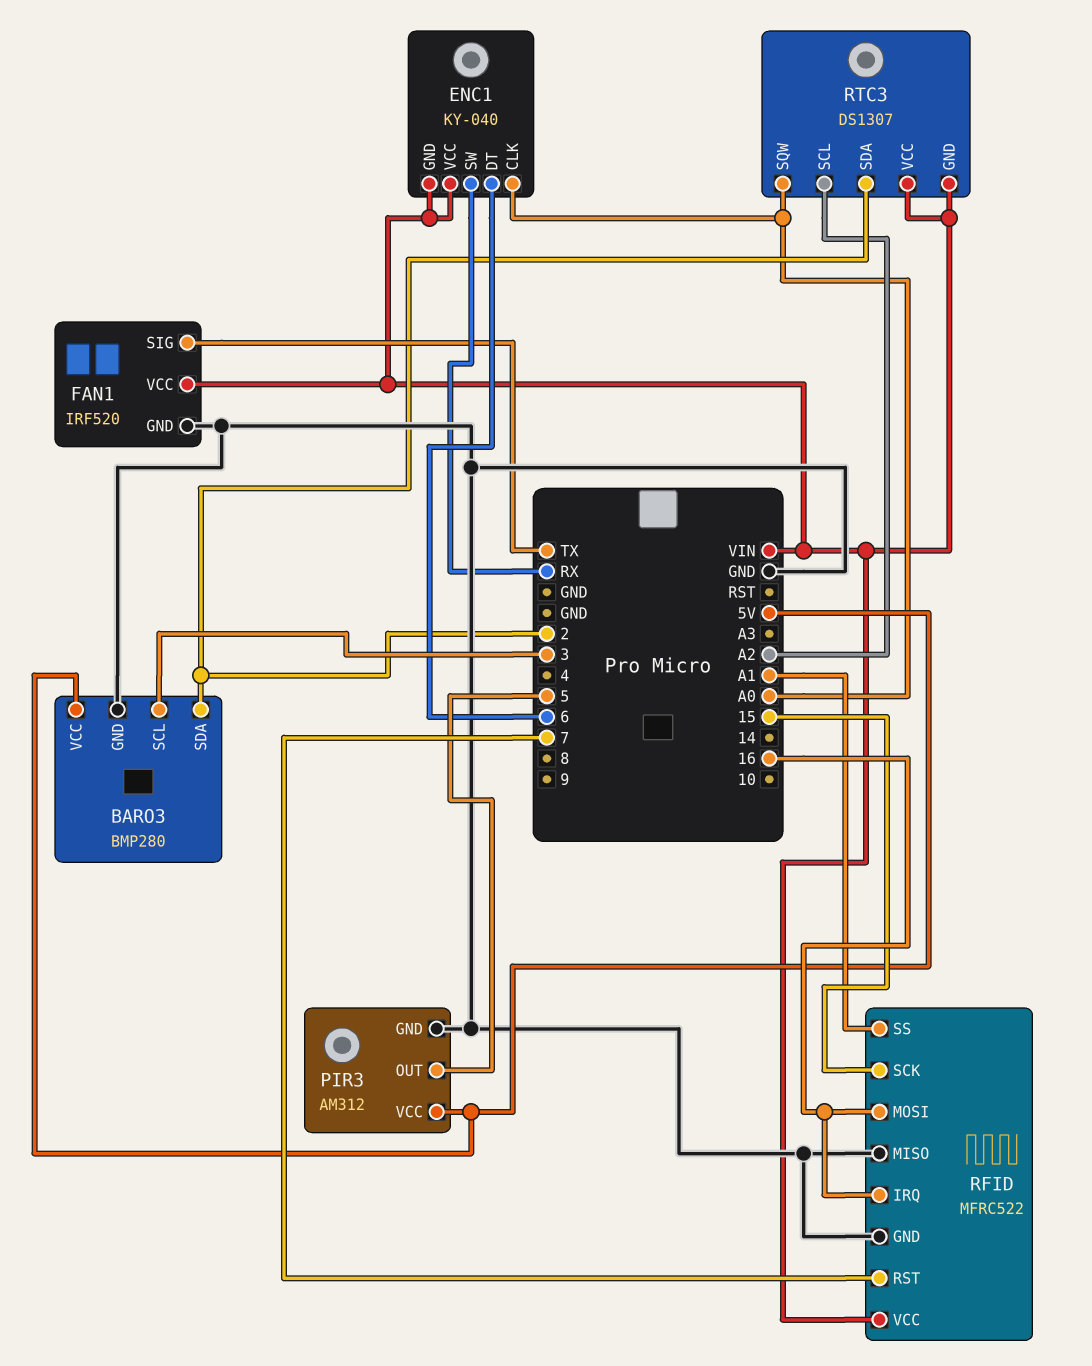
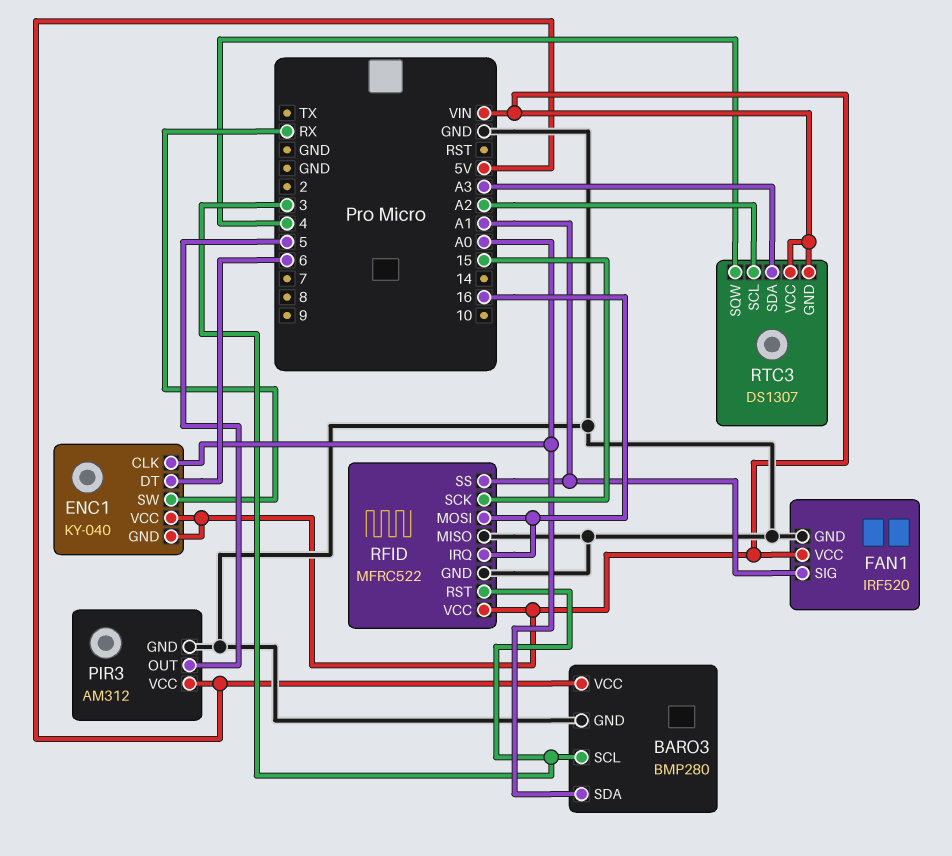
BARO3 pin SDA: 2 -> A0
FAN1 pin SIG: TX -> A1
RFID pin RST: 7 -> 3
RTC3 pin SDA: 2 -> A3
RTC3 pin SQW: A0 -> 4

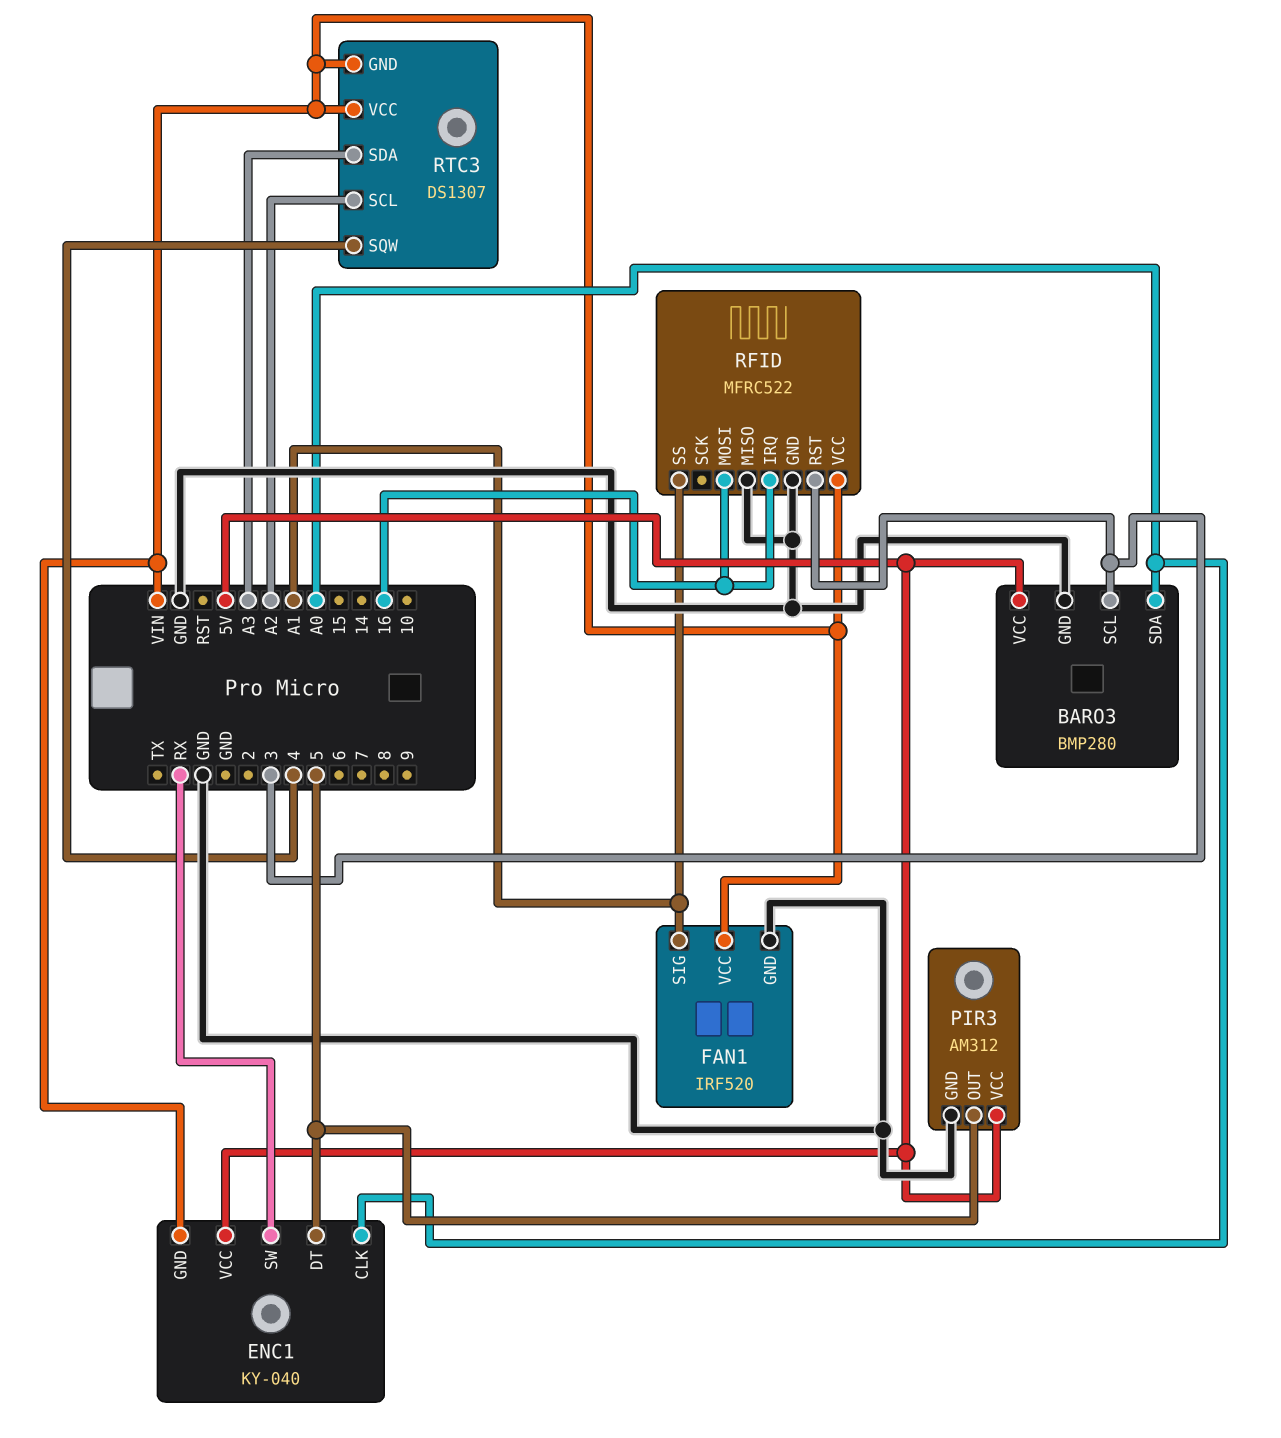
ENC1 pin DT: 6 -> 5
ENC1 pin VCC: VIN -> 5V
RFID pin SCK: 15 -> none

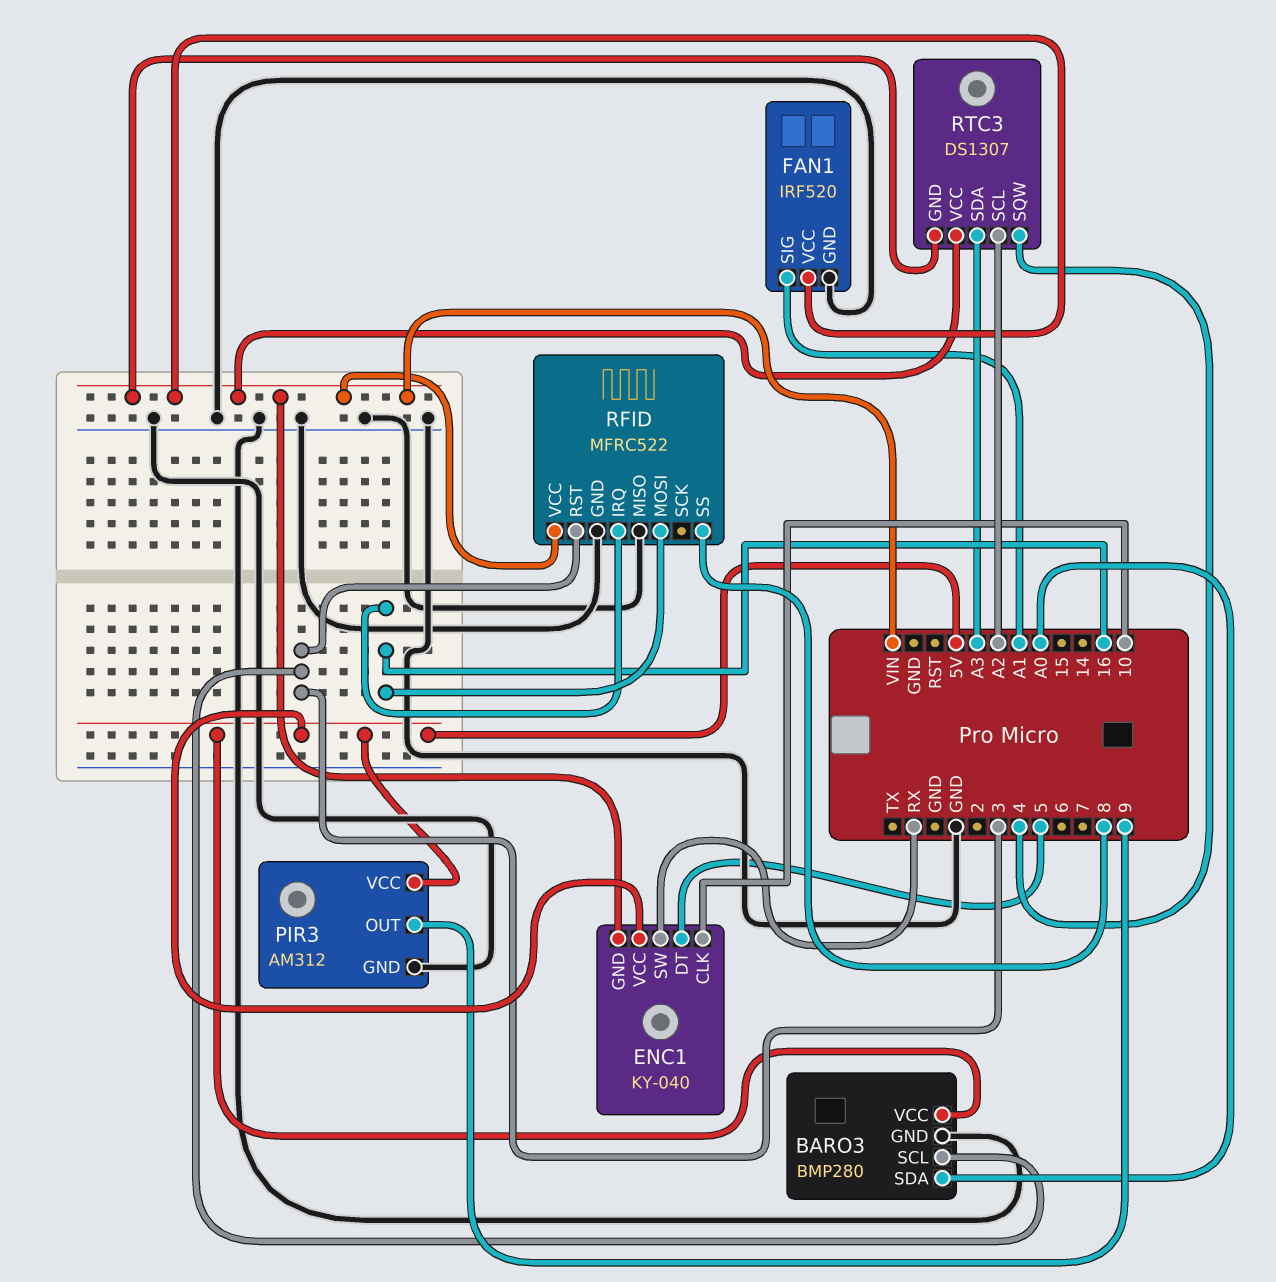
ENC1 pin CLK: A0 -> 10
PIR3 pin OUT: 5 -> 9
RFID pin SS: A1 -> 8

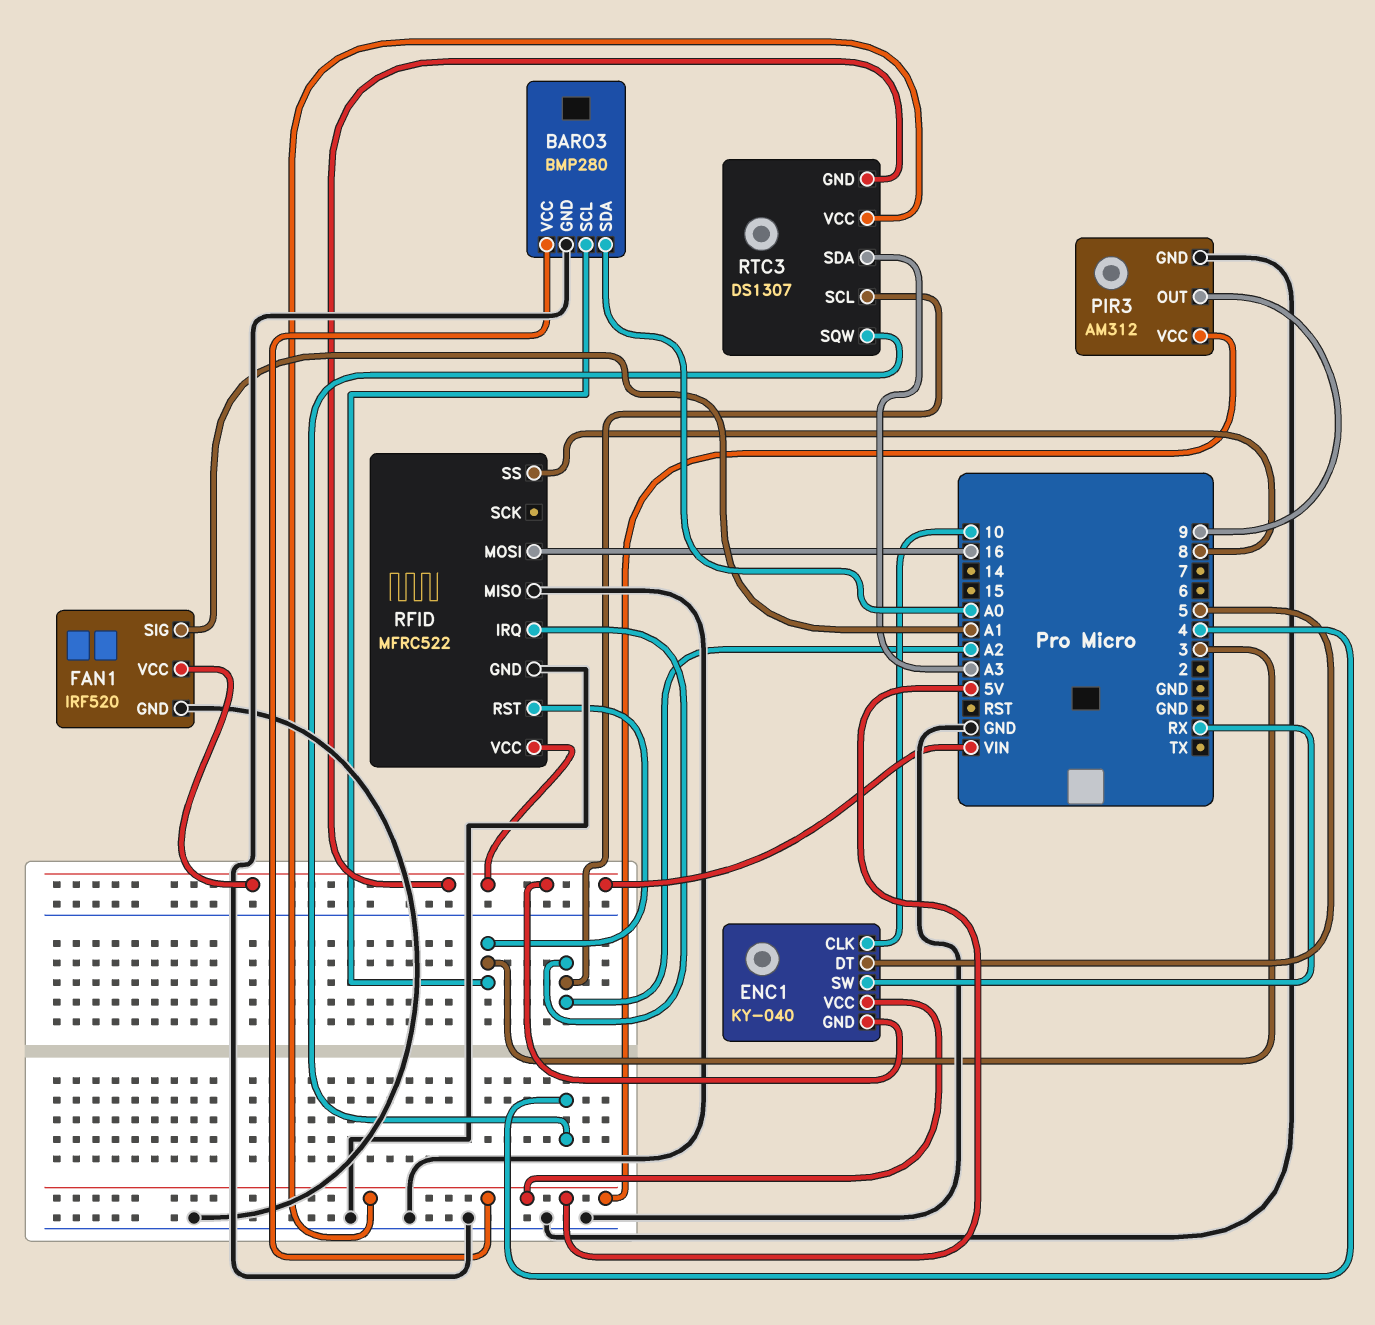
RFID pin IRQ: 16 -> A2
RTC3 pin VCC: VIN -> 5V

